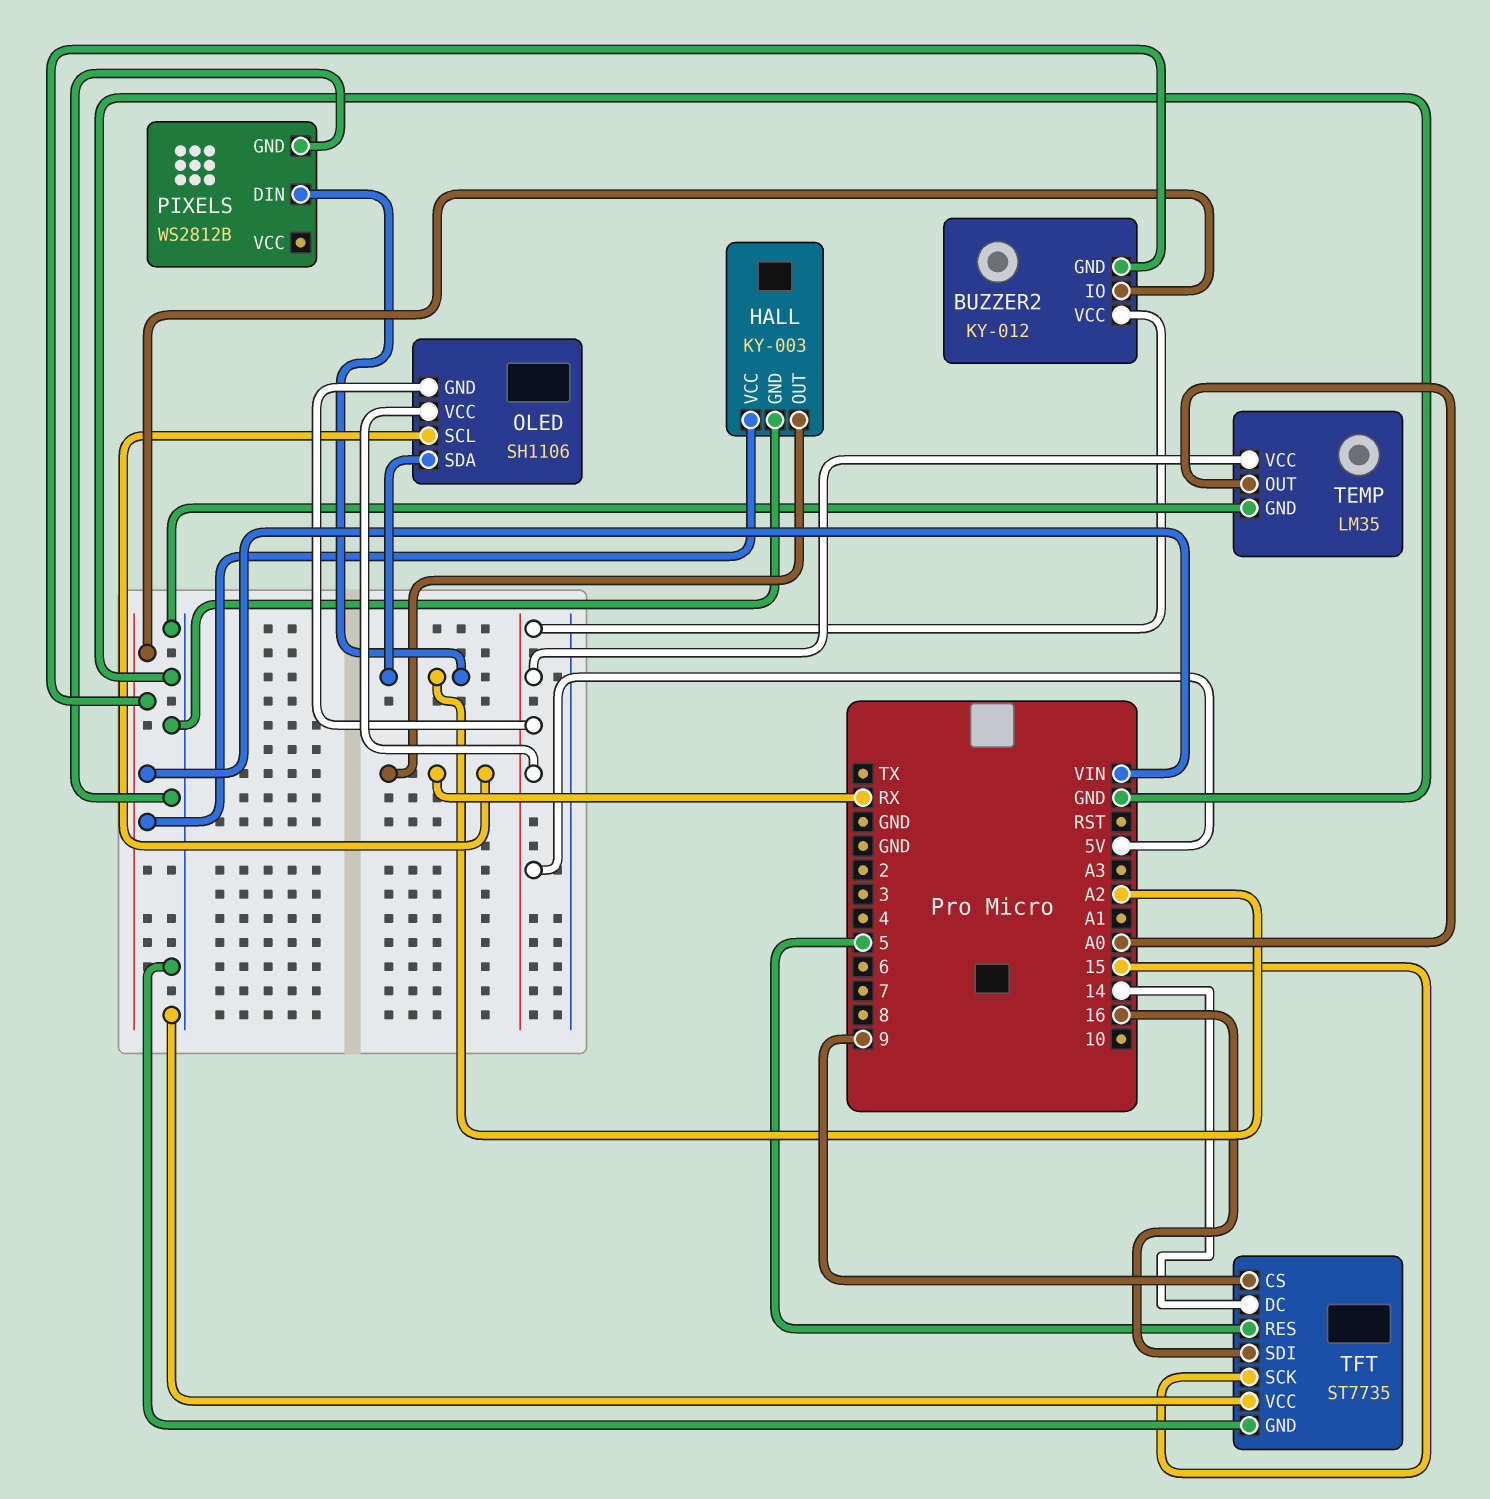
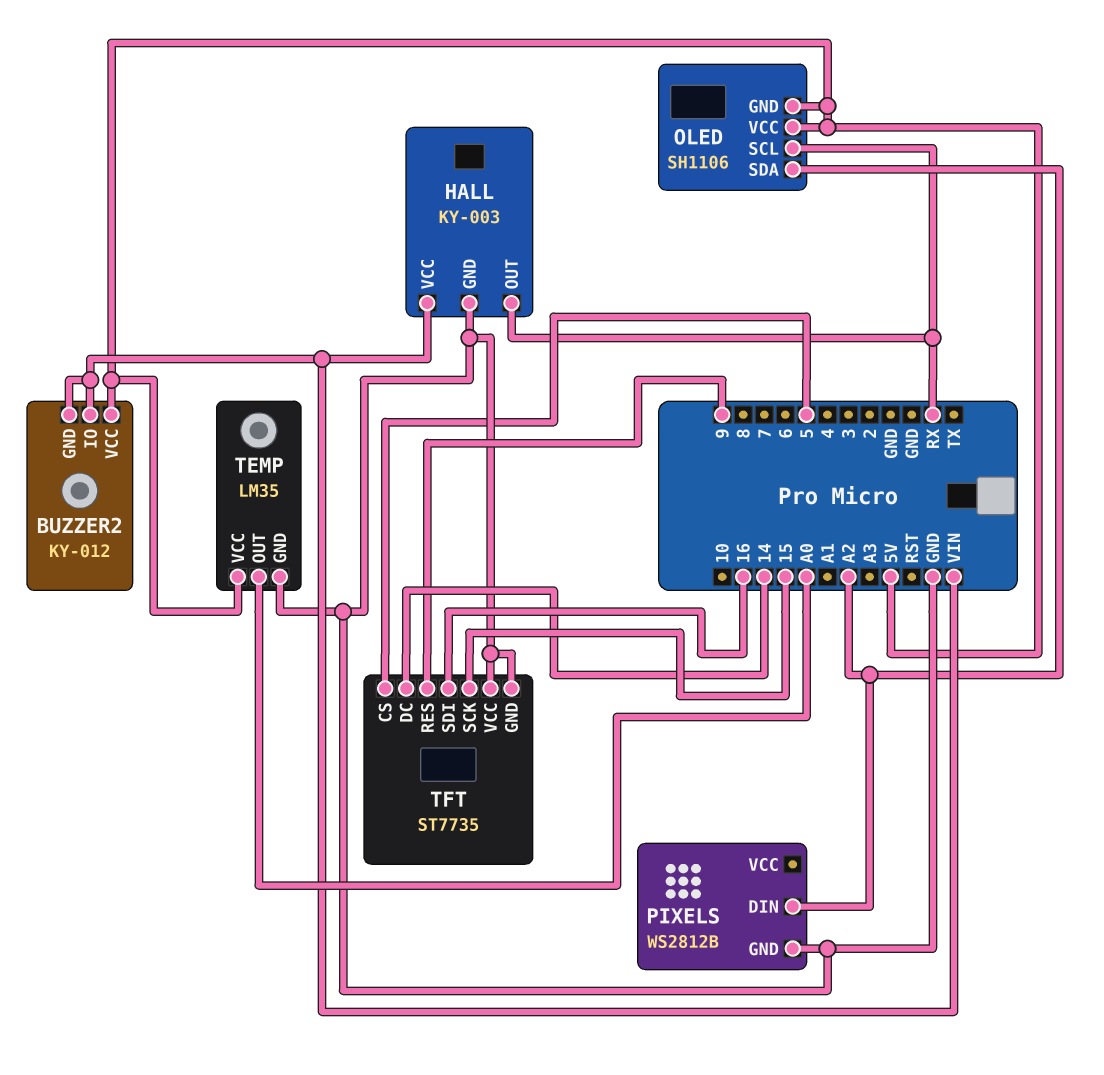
TFT pin CS: 9 -> 5
TFT pin RES: 5 -> 9

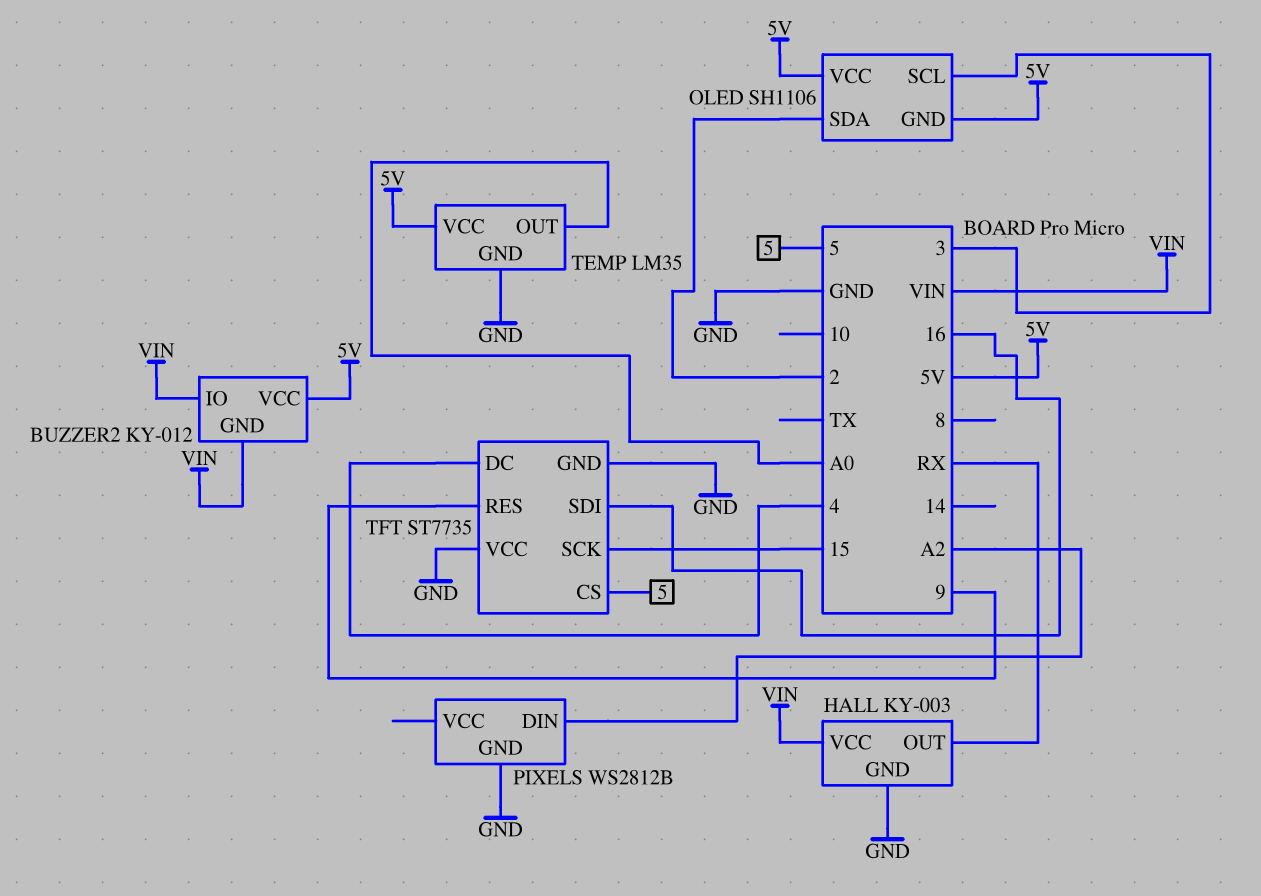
OLED pin SCL: RX -> 3
OLED pin SDA: A2 -> 2
TFT pin DC: 14 -> 4

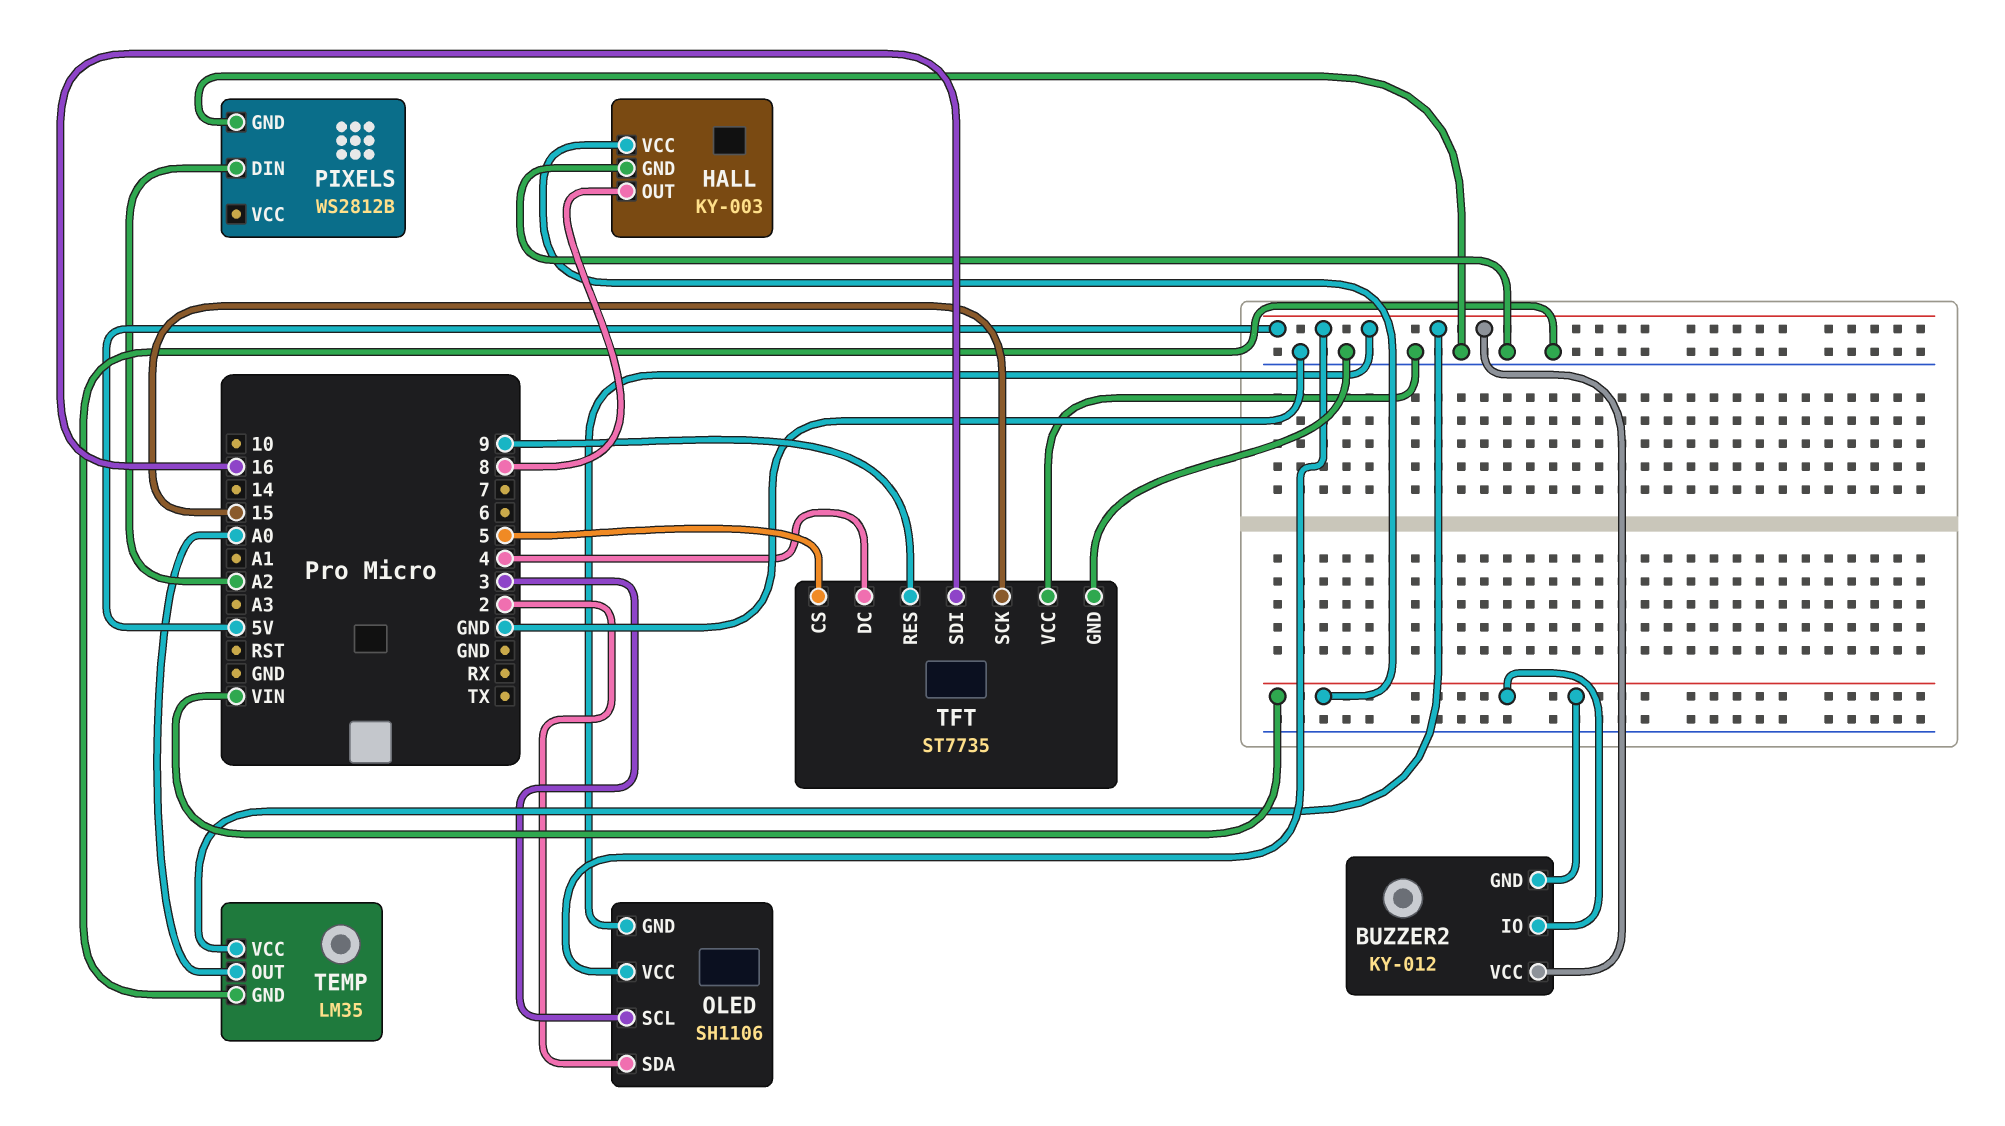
HALL pin OUT: RX -> 8

